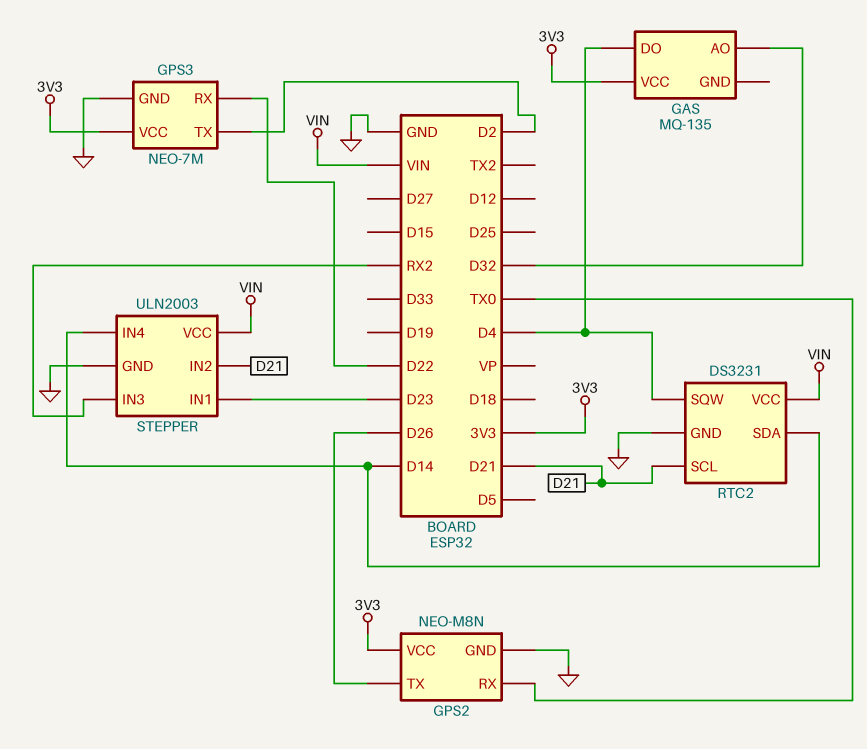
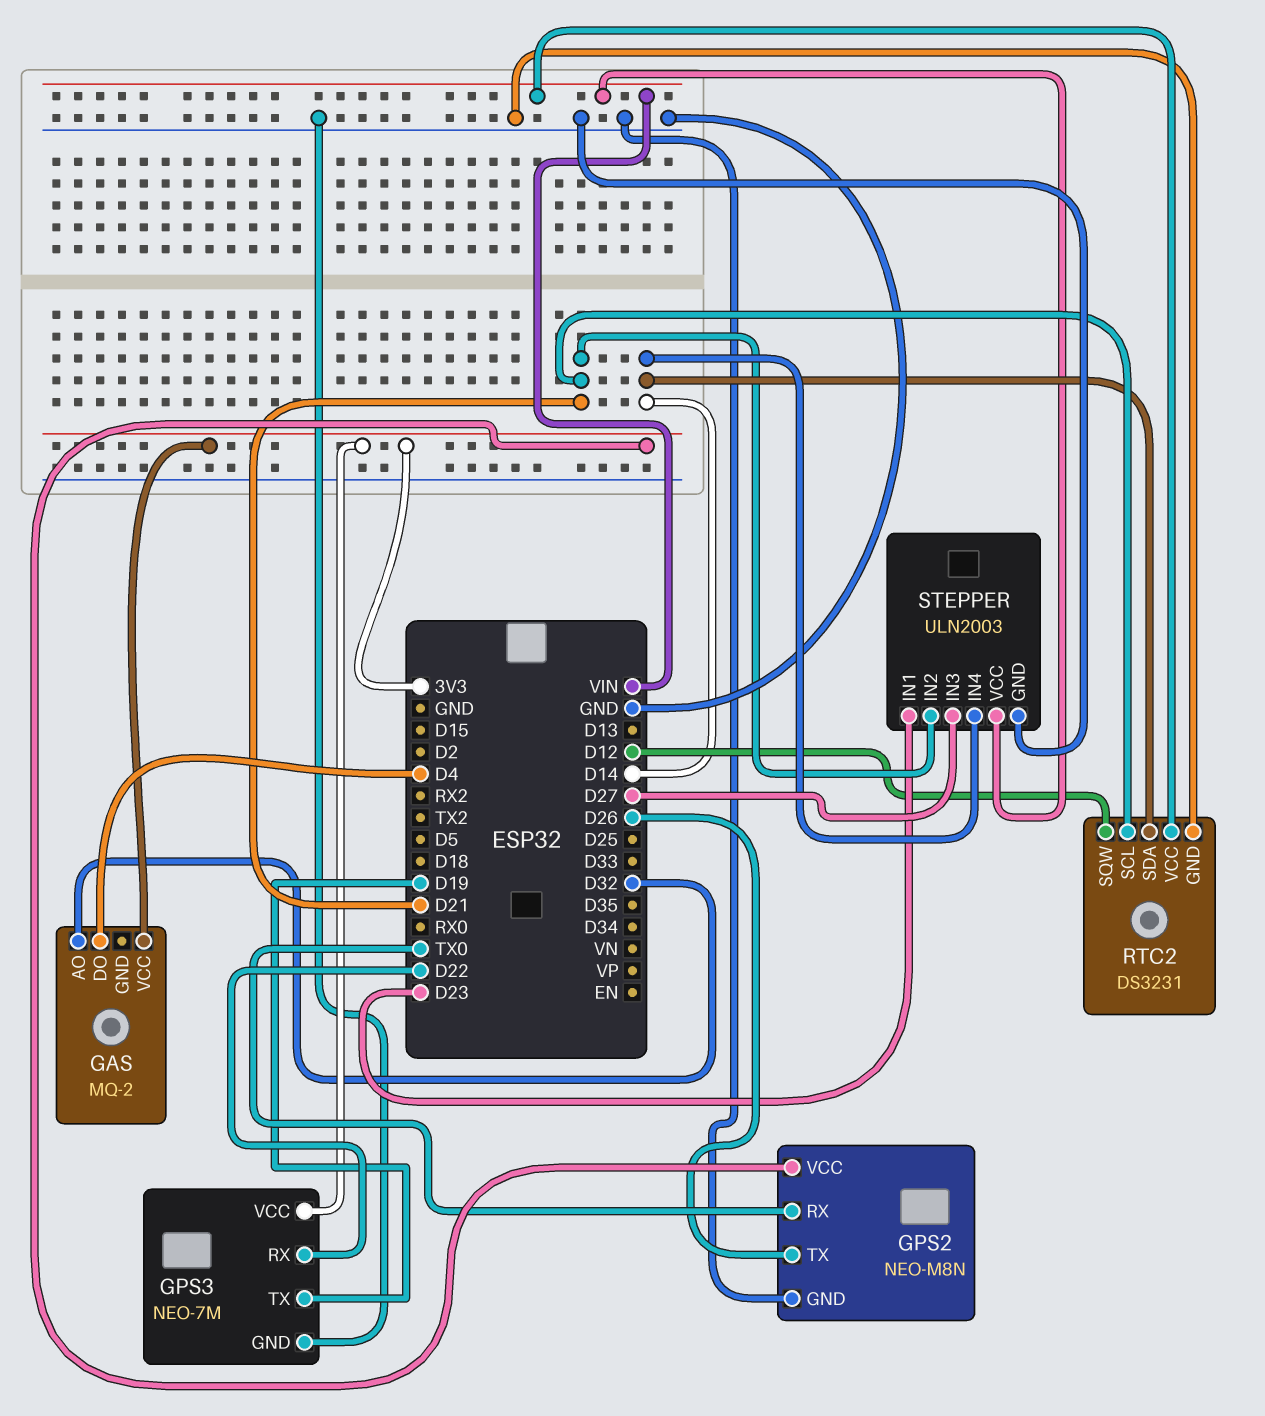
GAS: MQ-135 -> MQ-2
GPS3 pin TX: D2 -> D19
RTC2 pin SQW: D4 -> D12
STEPPER pin IN3: RX2 -> D27

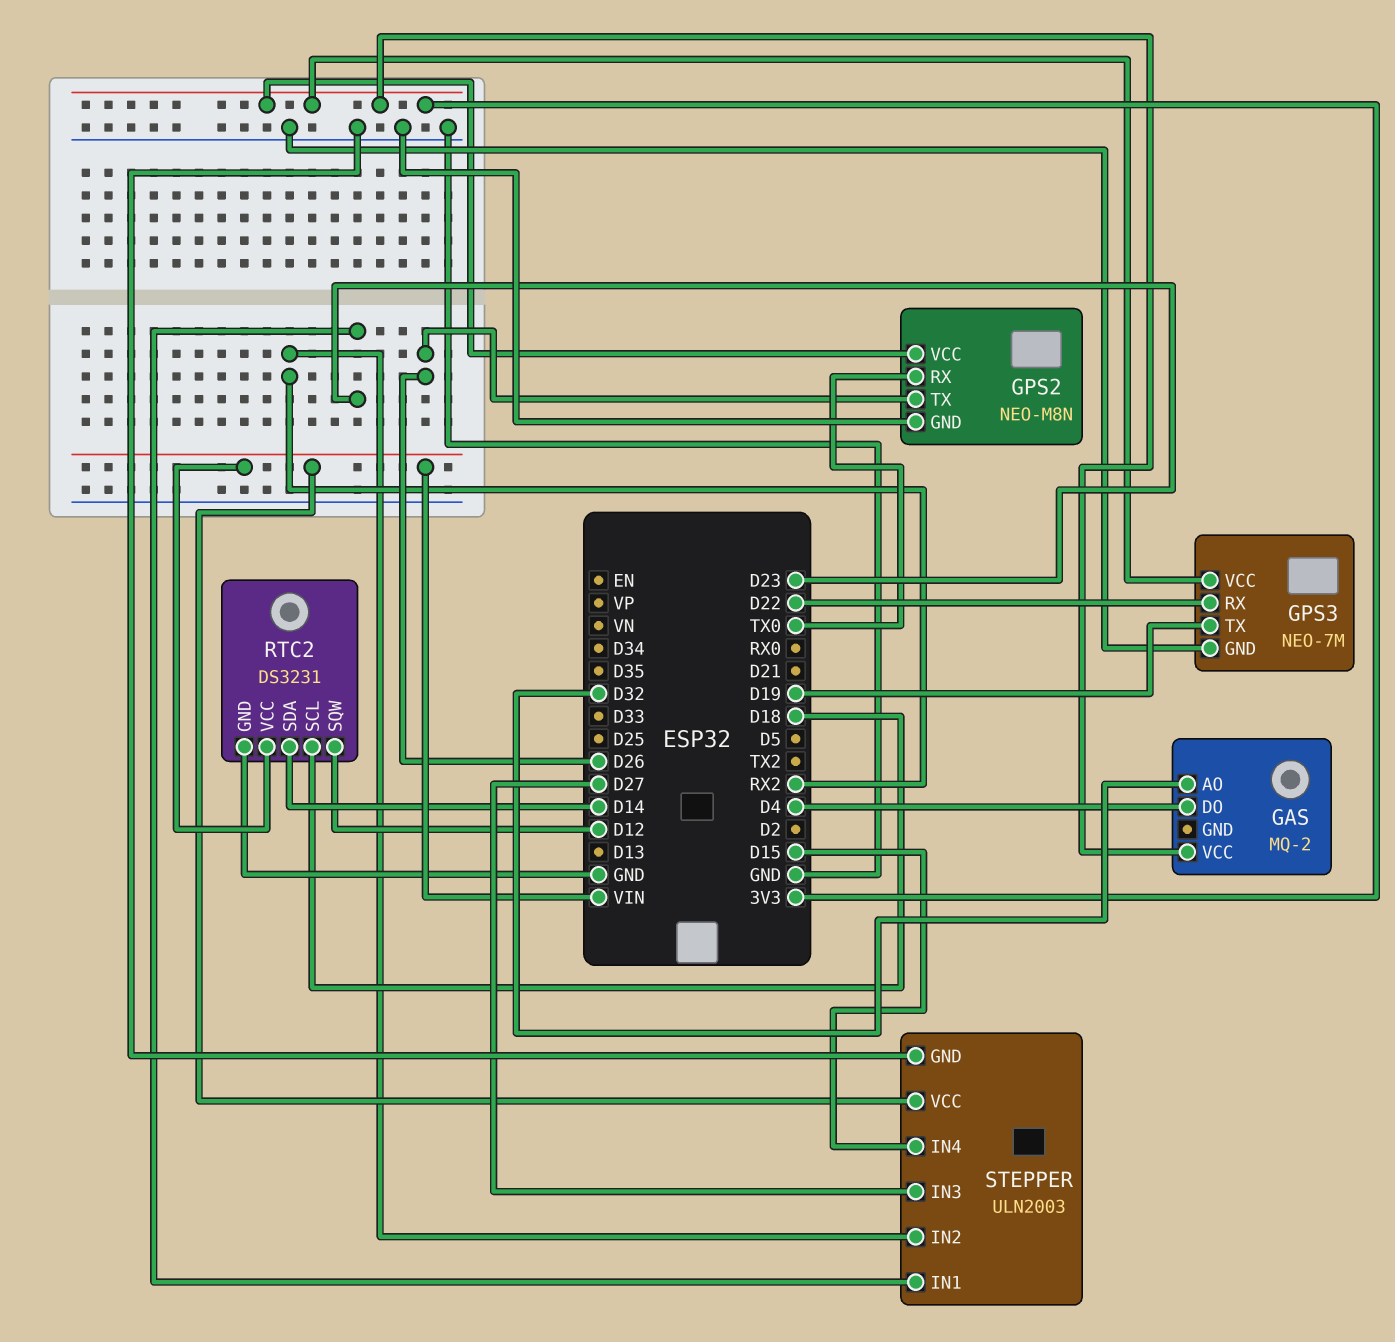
RTC2 pin SCL: D21 -> D18
STEPPER pin IN2: D21 -> RX2
STEPPER pin IN4: D14 -> D15

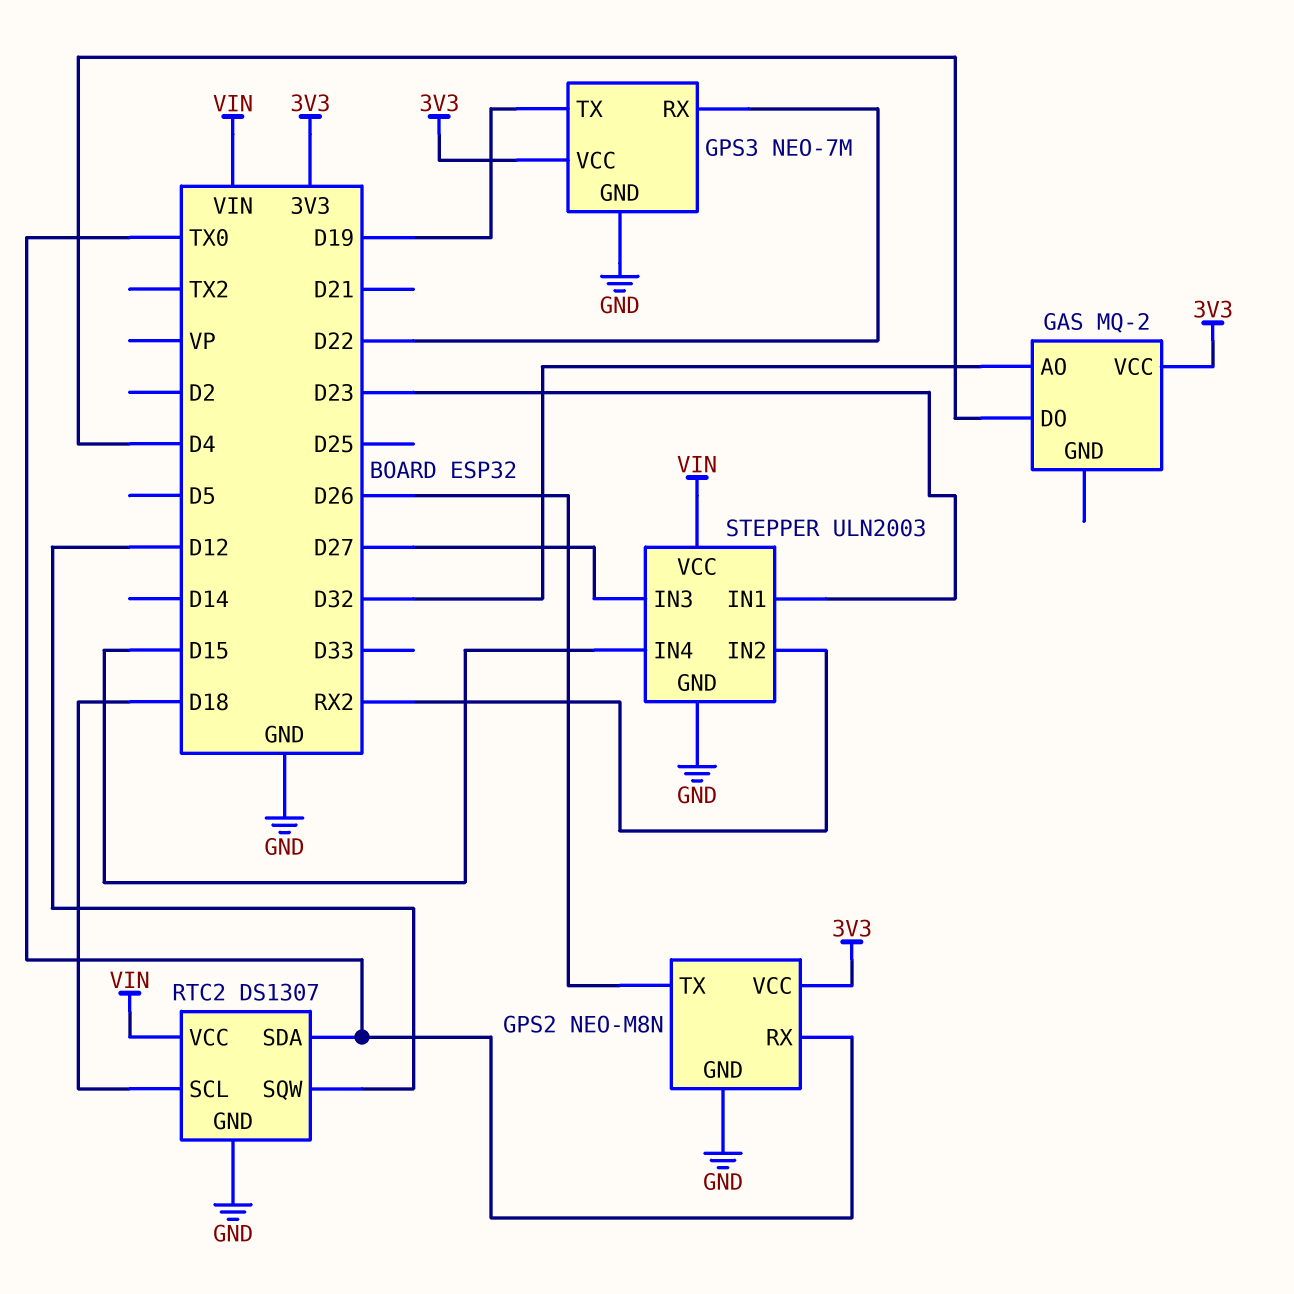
RTC2: DS3231 -> DS1307
RTC2 pin SDA: D14 -> TX0

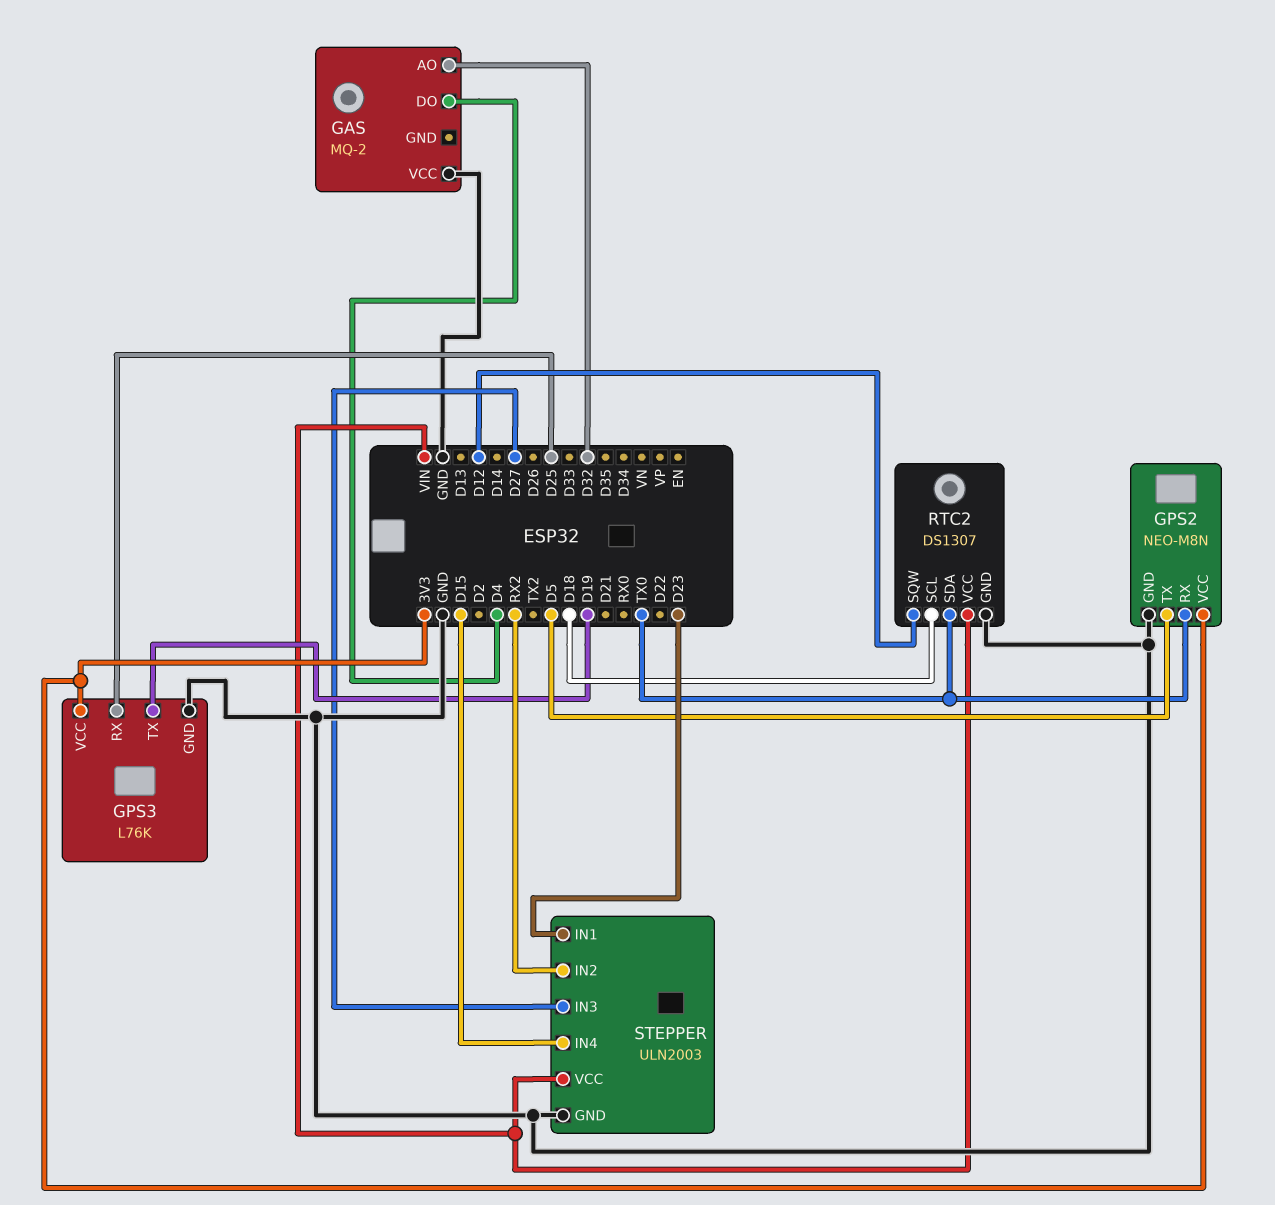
GAS pin VCC: 3V3 -> GND
GPS2 pin TX: D26 -> D5
GPS3: NEO-7M -> L76K
GPS3 pin RX: D22 -> D25

